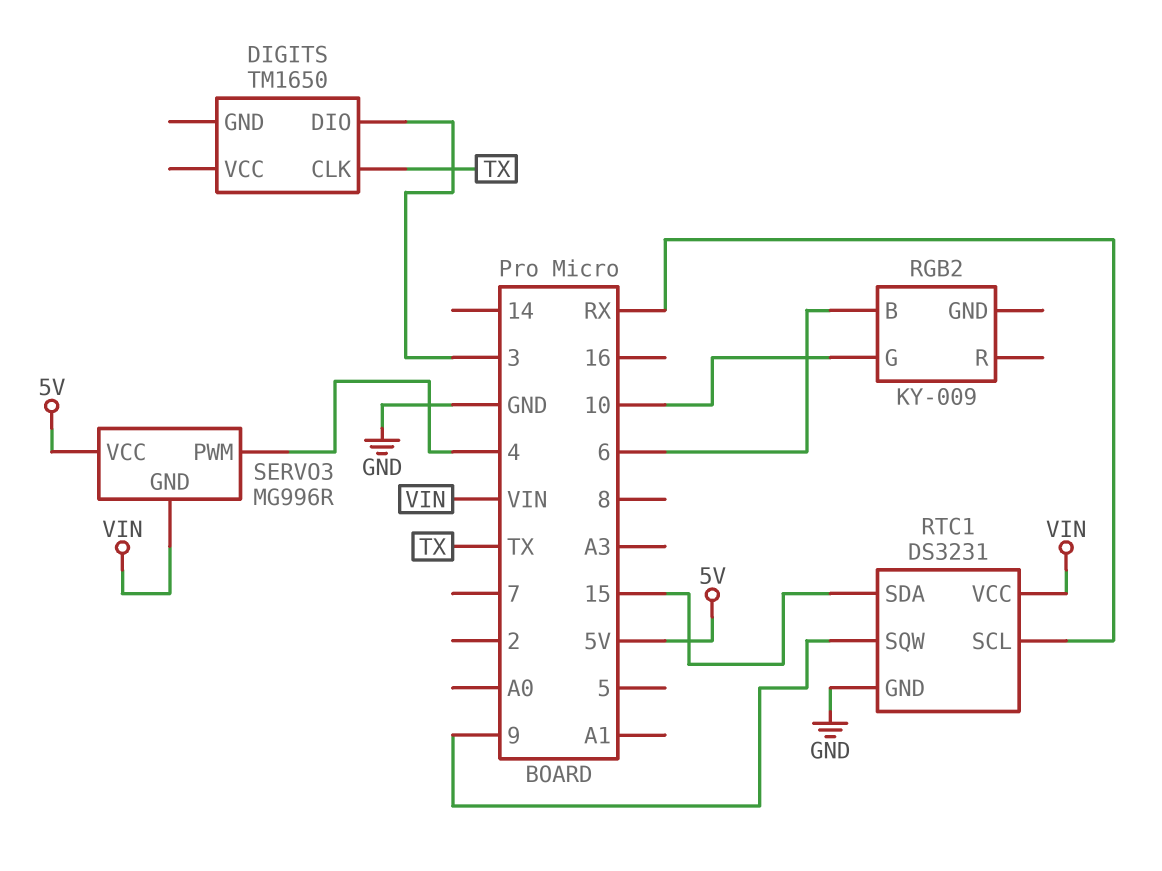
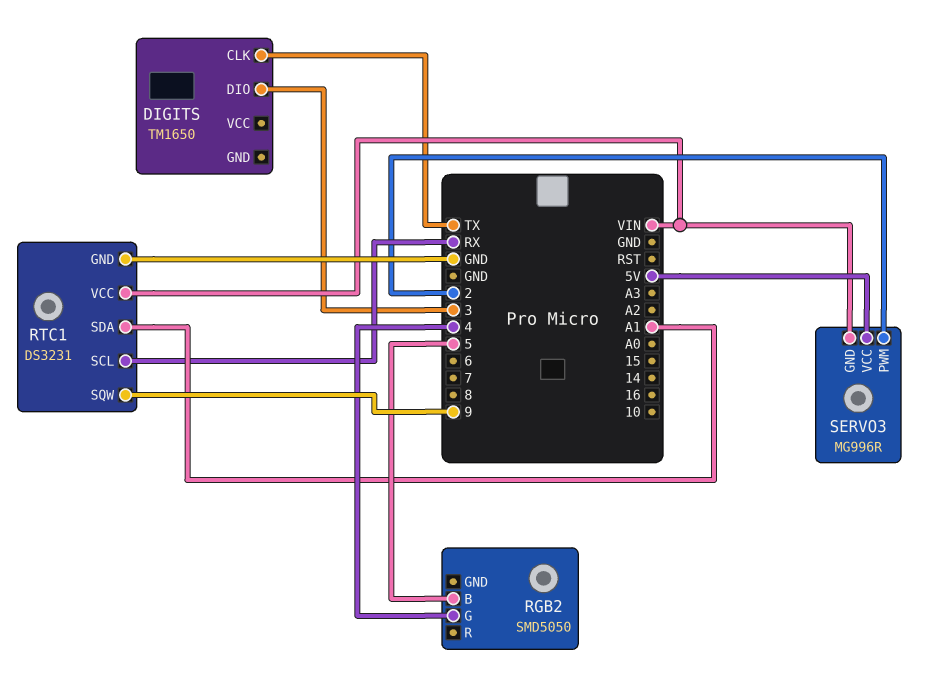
RGB2: KY-009 -> SMD5050
RGB2 pin B: 6 -> 5
RGB2 pin G: 10 -> 4
RTC1 pin SDA: 15 -> A1
SERVO3 pin PWM: 4 -> 2

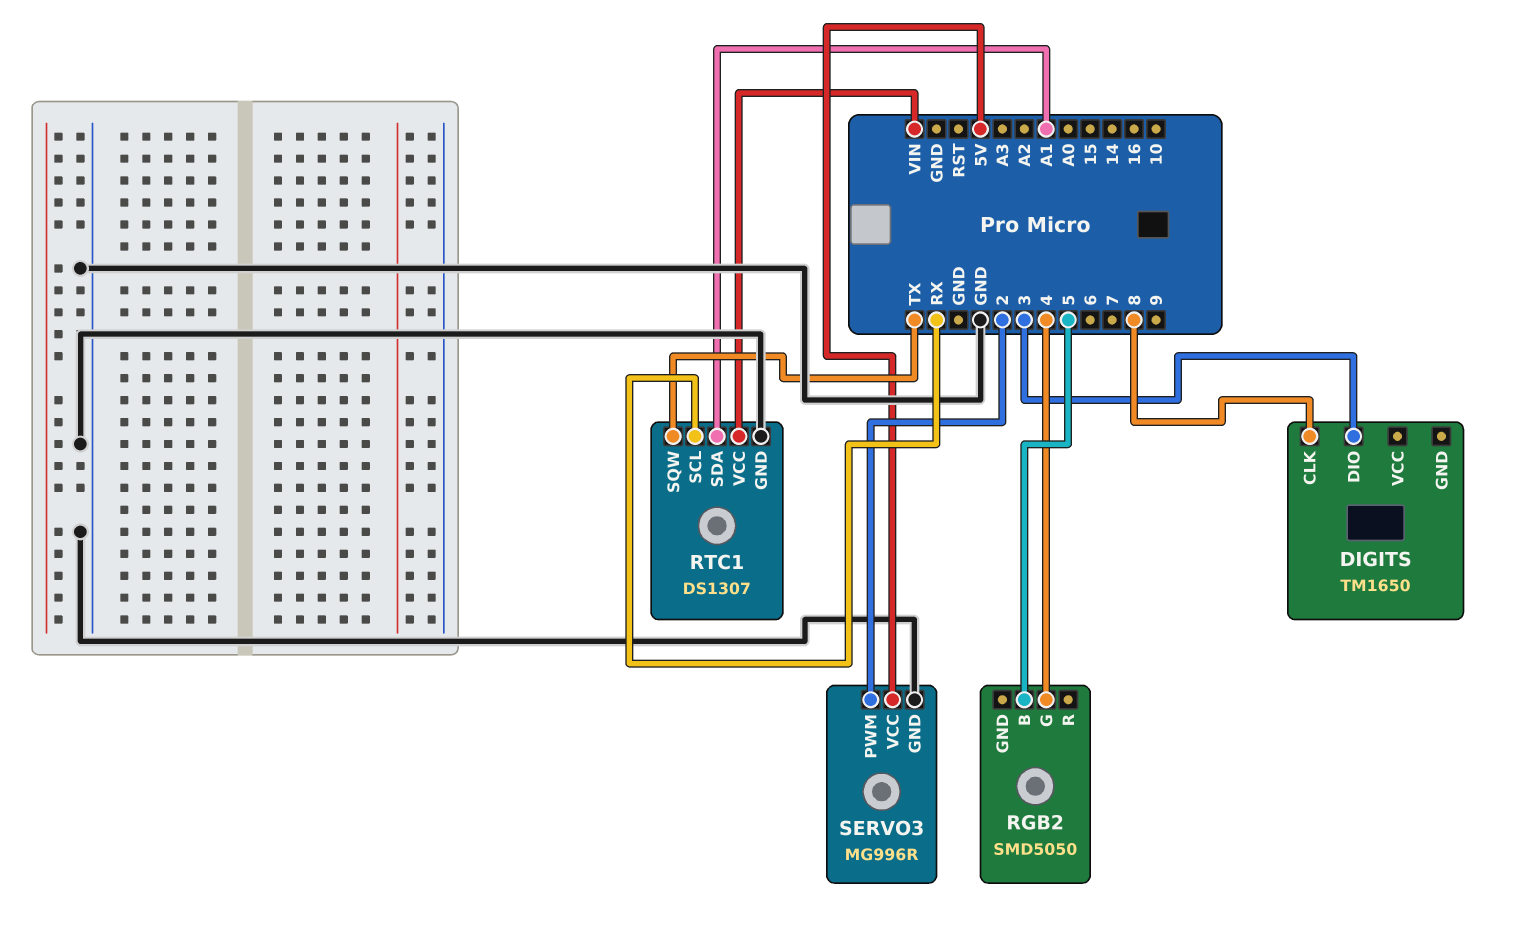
DIGITS pin CLK: TX -> 8
RTC1: DS3231 -> DS1307
RTC1 pin SQW: 9 -> TX
SERVO3 pin GND: VIN -> GND

